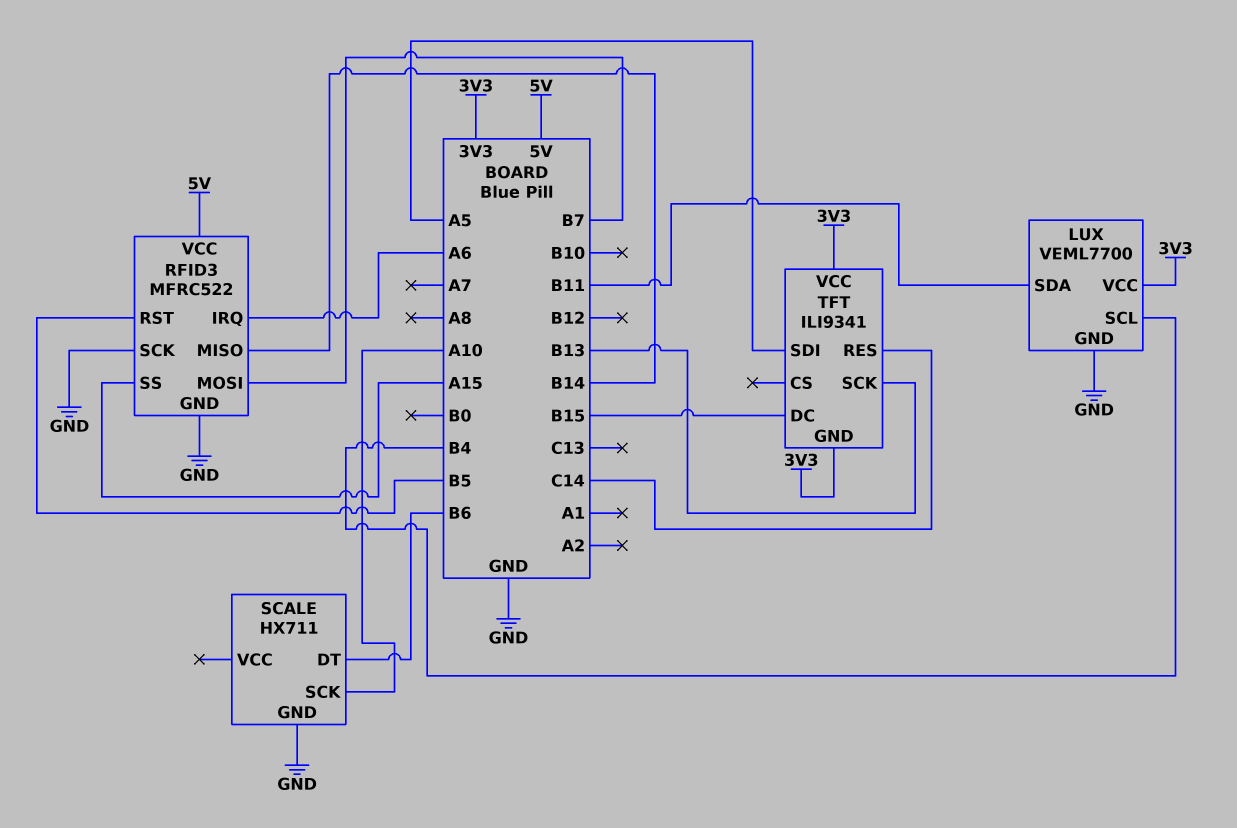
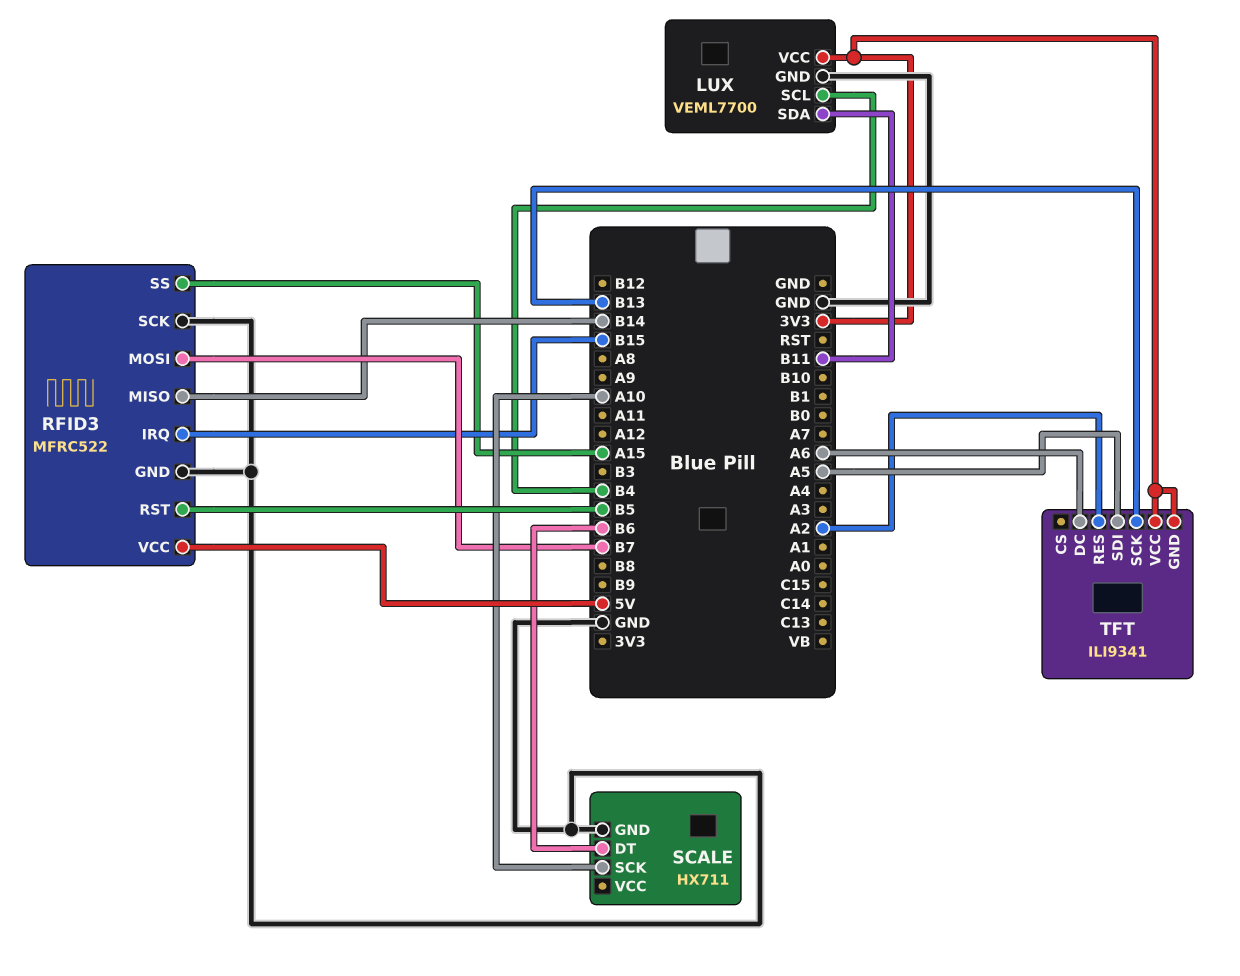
RFID3 pin IRQ: A6 -> B15
TFT pin DC: B15 -> A6
TFT pin RES: C14 -> A2

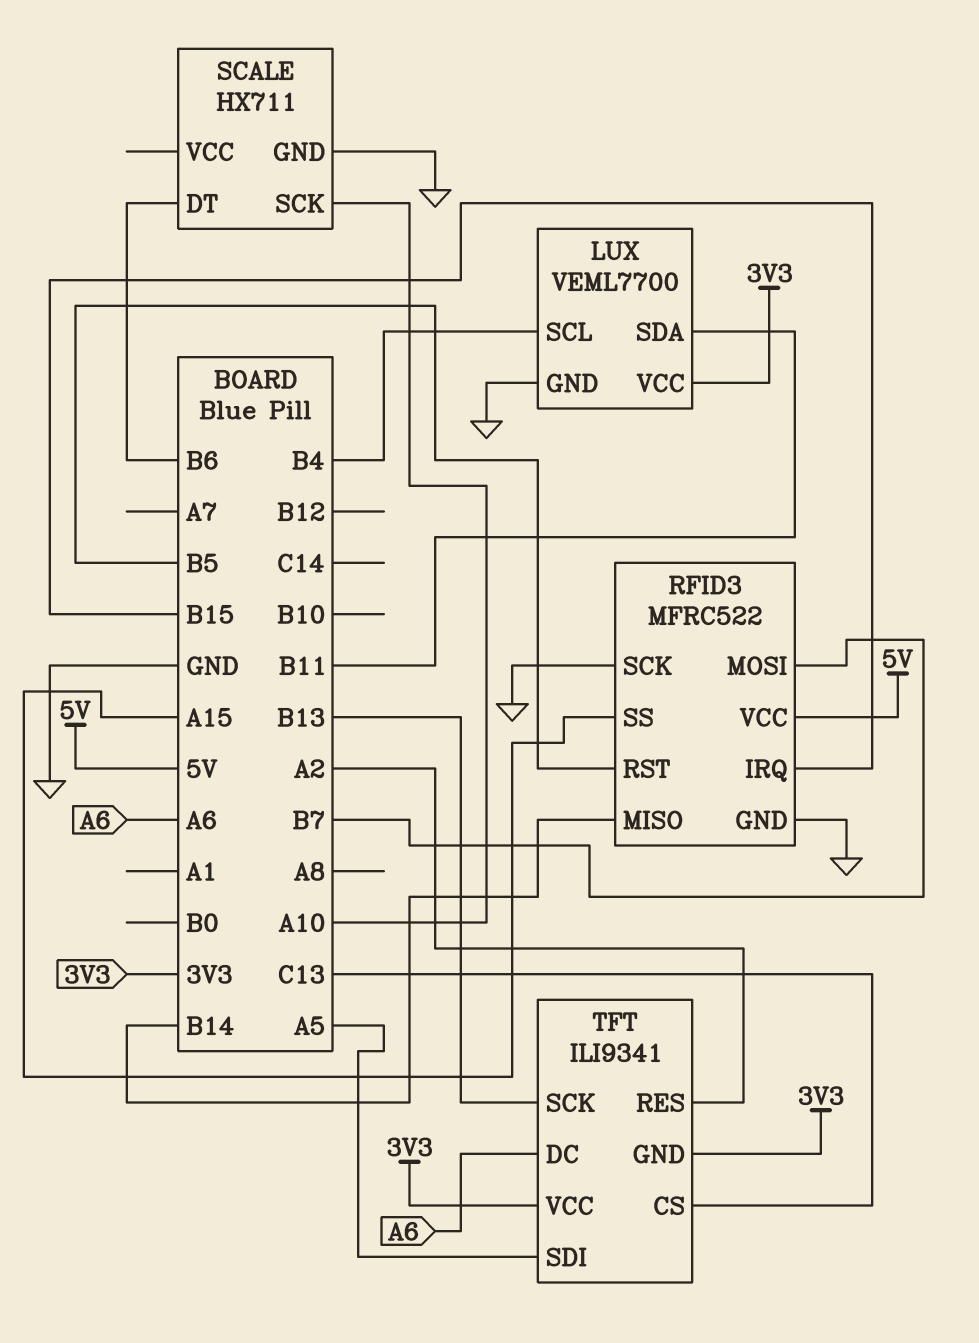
TFT pin CS: none -> C13

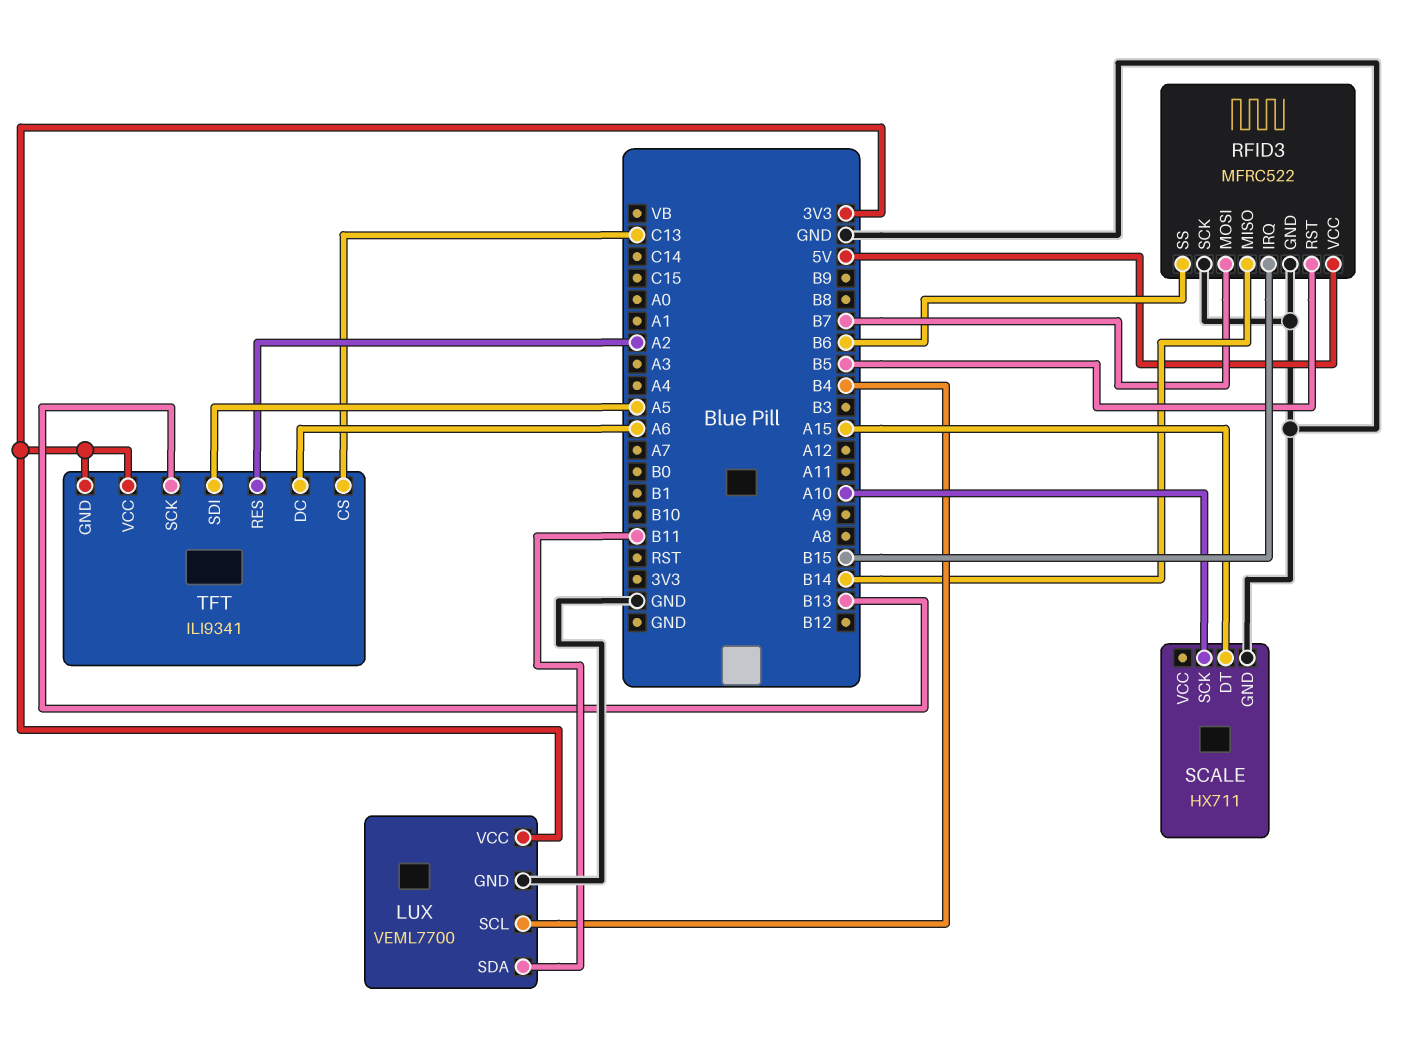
RFID3 pin SS: A15 -> B6
SCALE pin DT: B6 -> A15

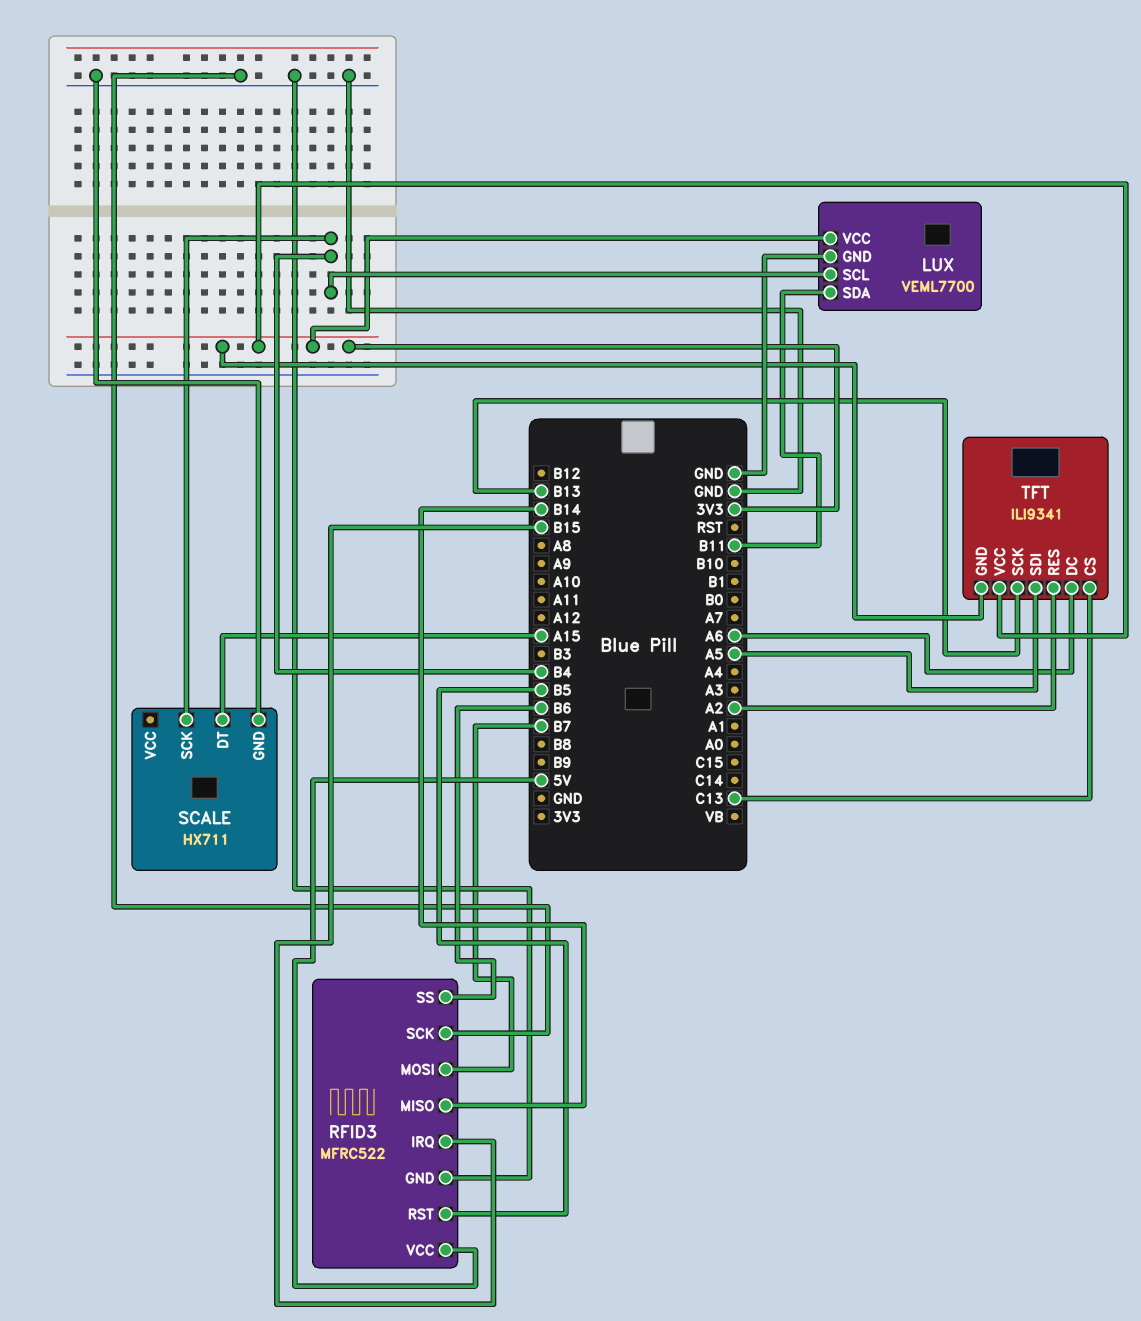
SCALE pin SCK: A10 -> B4

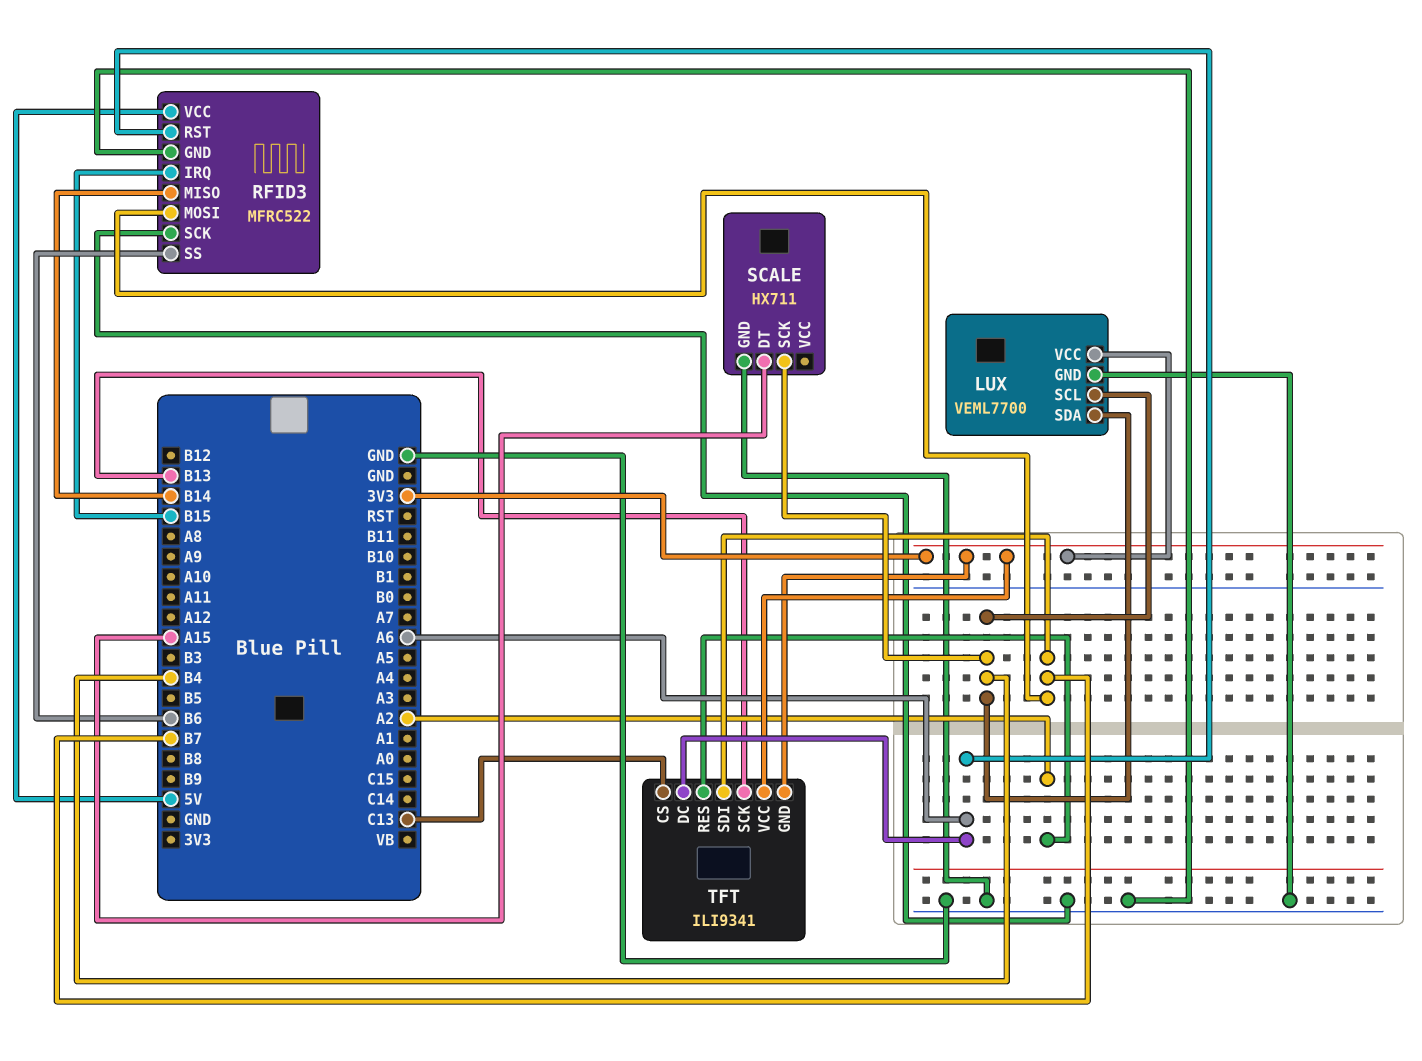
LUX pin SDA: B11 -> B4
RFID3 pin RST: B5 -> A6
TFT pin SDI: A5 -> B7

